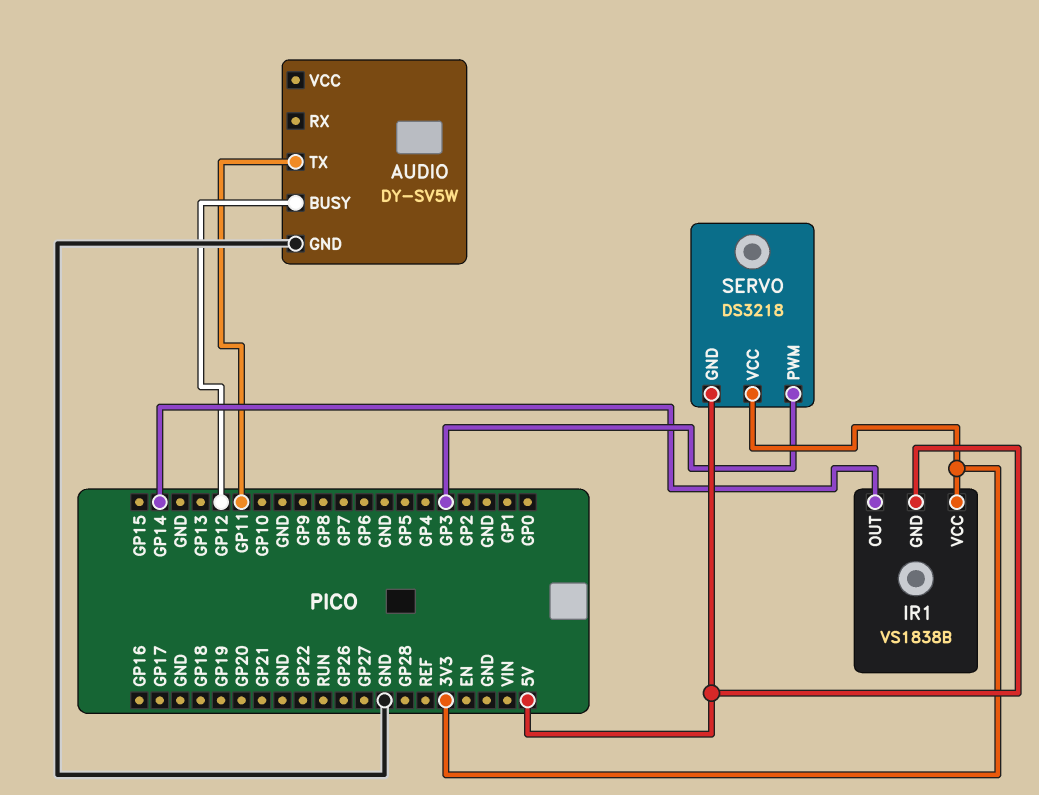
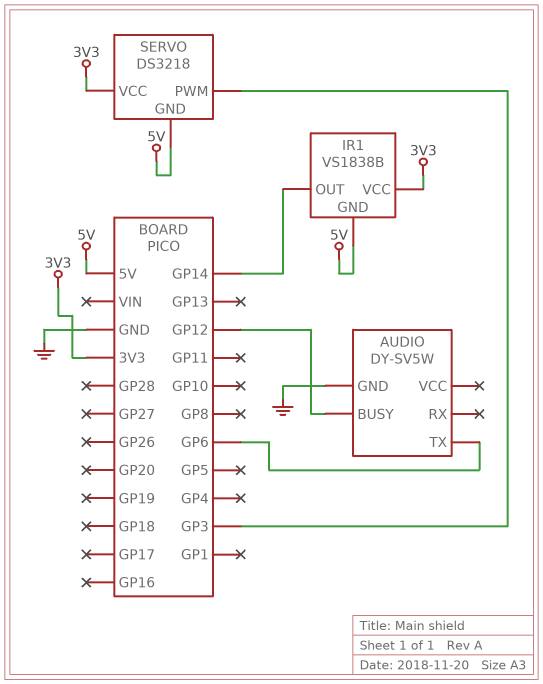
AUDIO pin TX: GP11 -> GP6

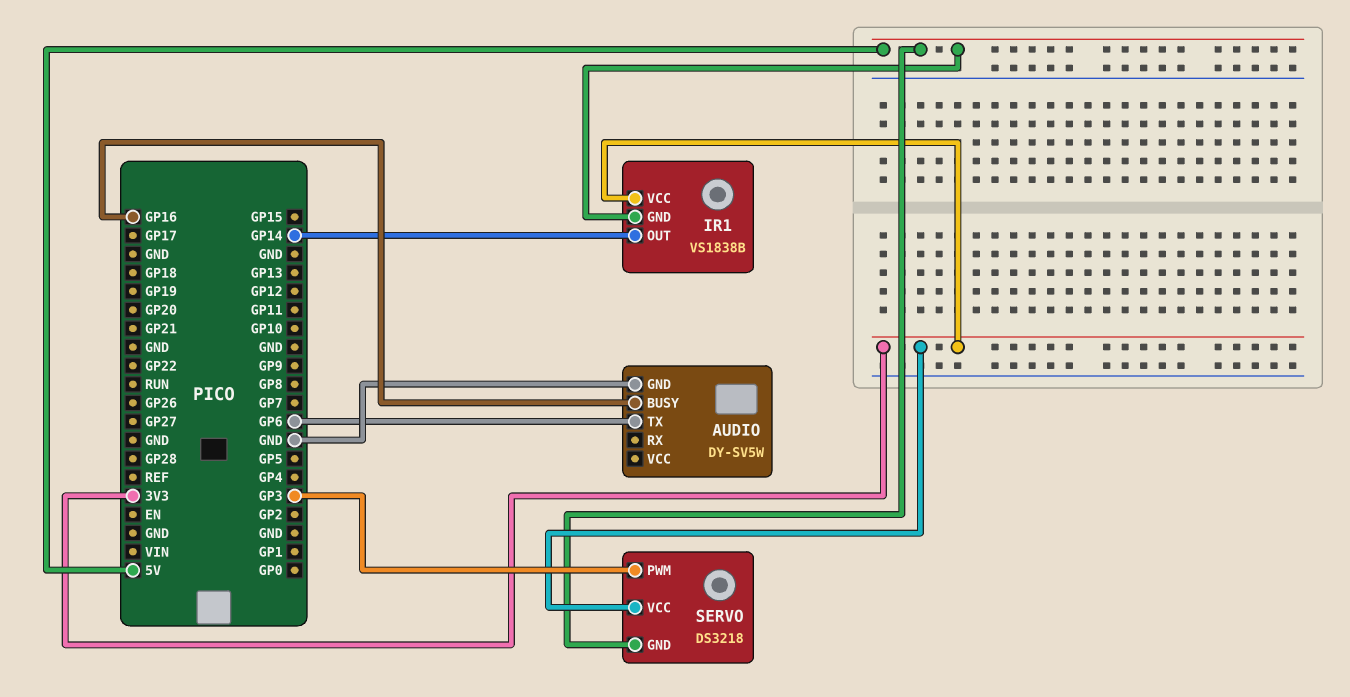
AUDIO pin BUSY: GP12 -> GP16

